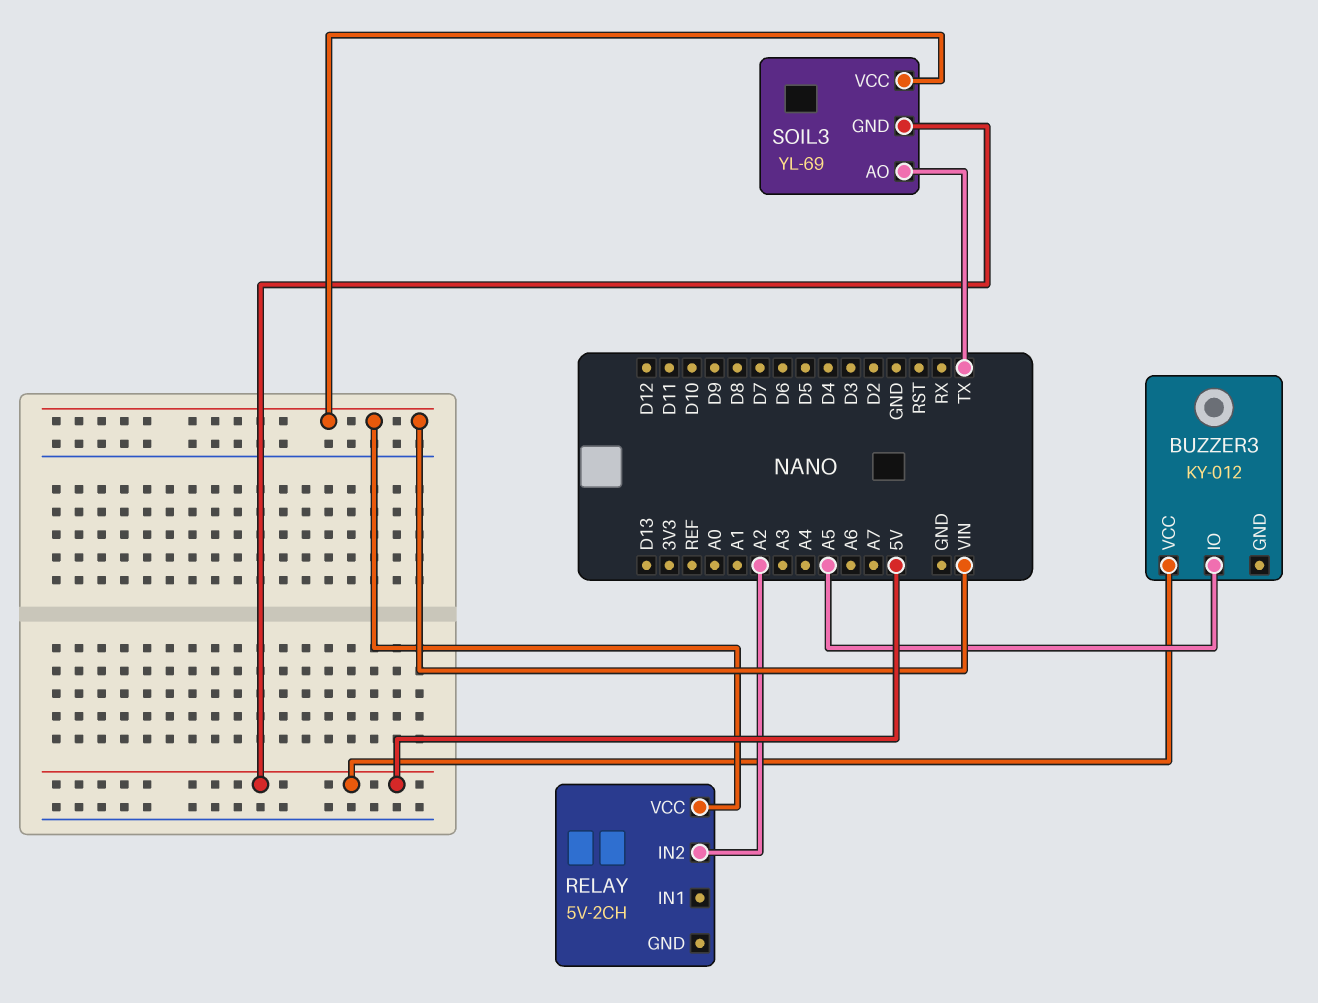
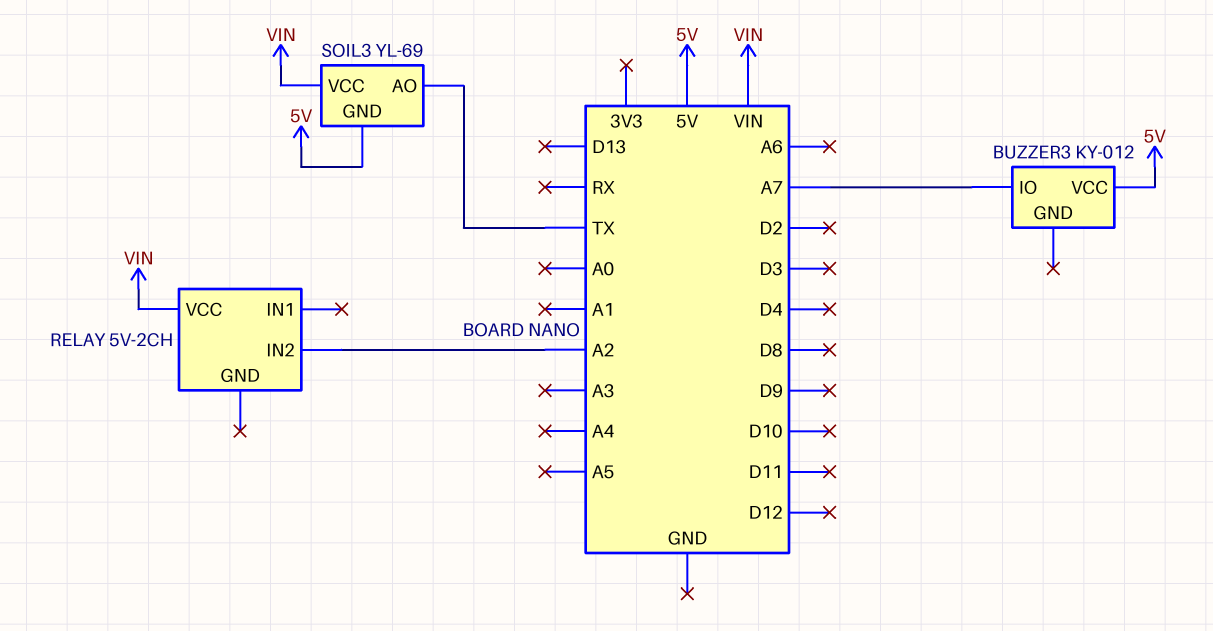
BUZZER3 pin IO: A5 -> A7

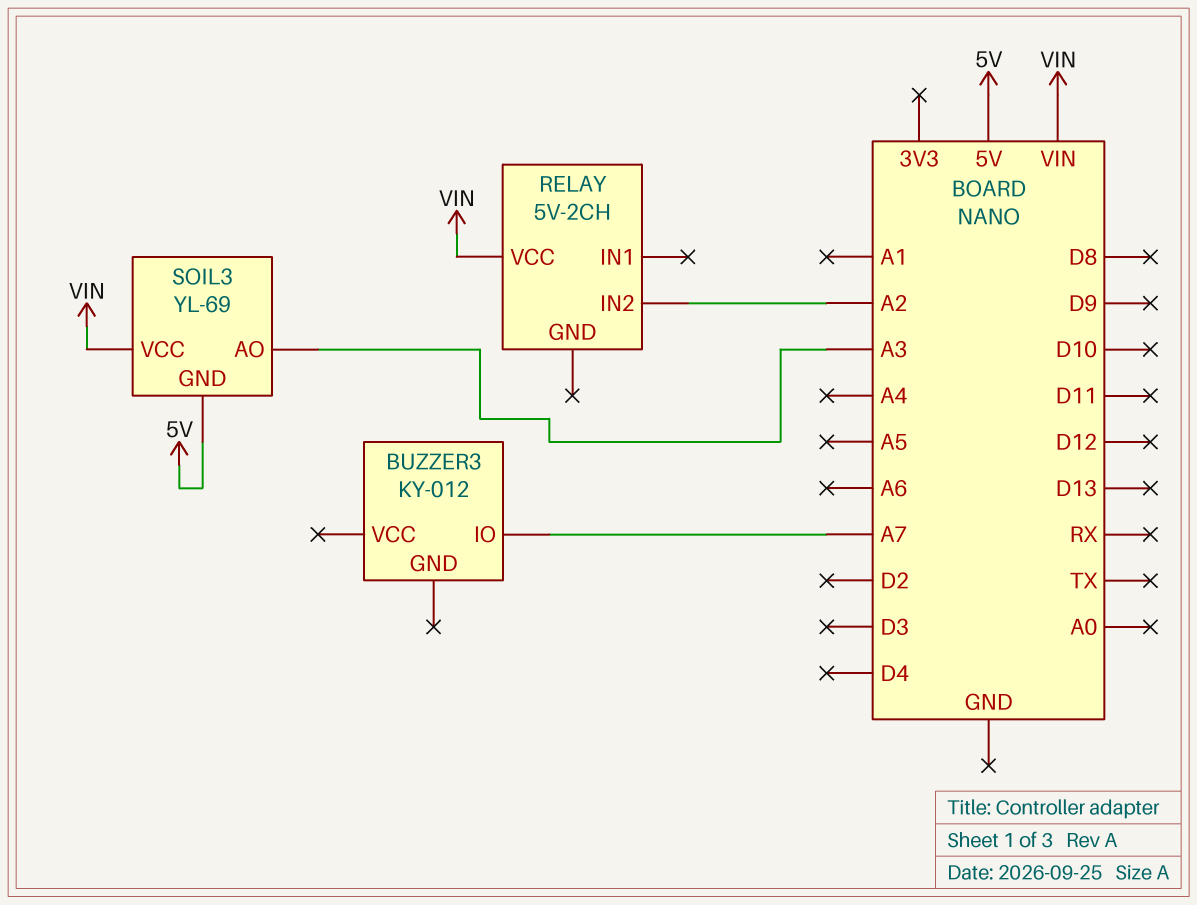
BUZZER3 pin VCC: 5V -> none
SOIL3 pin AO: TX -> A3

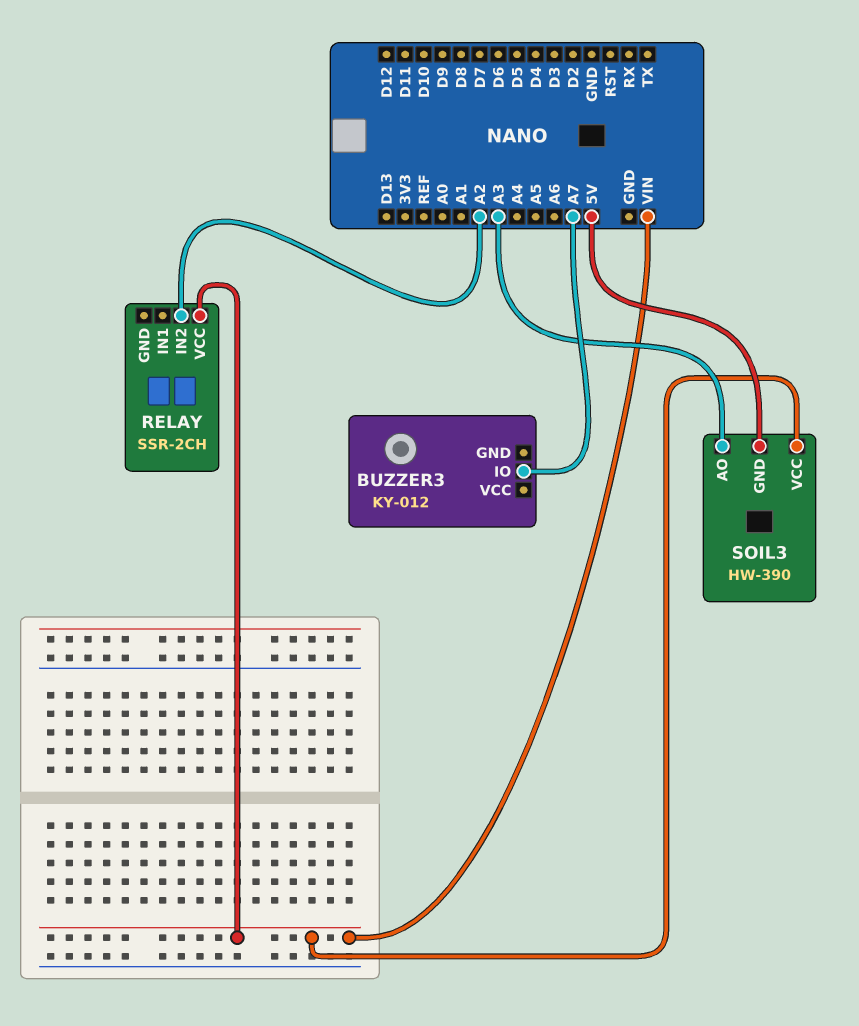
RELAY: 5V-2CH -> SSR-2CH
SOIL3: YL-69 -> HW-390

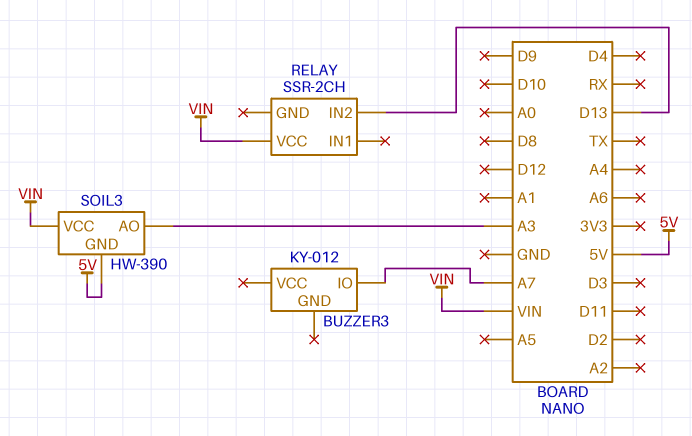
RELAY pin IN2: A2 -> D13

